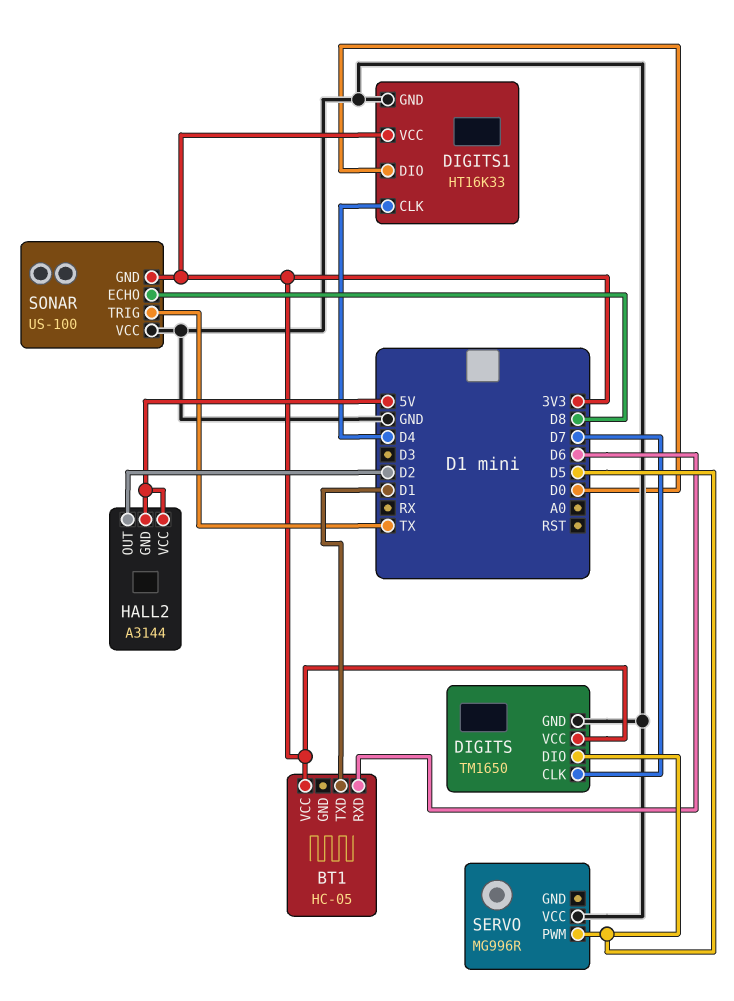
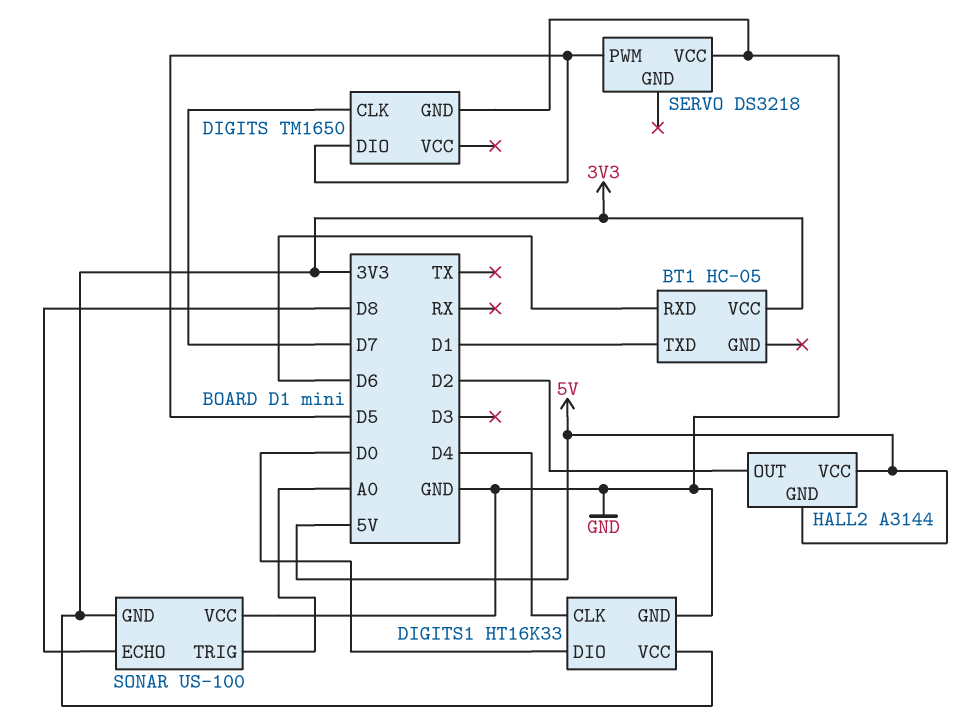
DIGITS pin VCC: 3V3 -> none
SERVO: MG996R -> DS3218
SONAR pin TRIG: TX -> A0

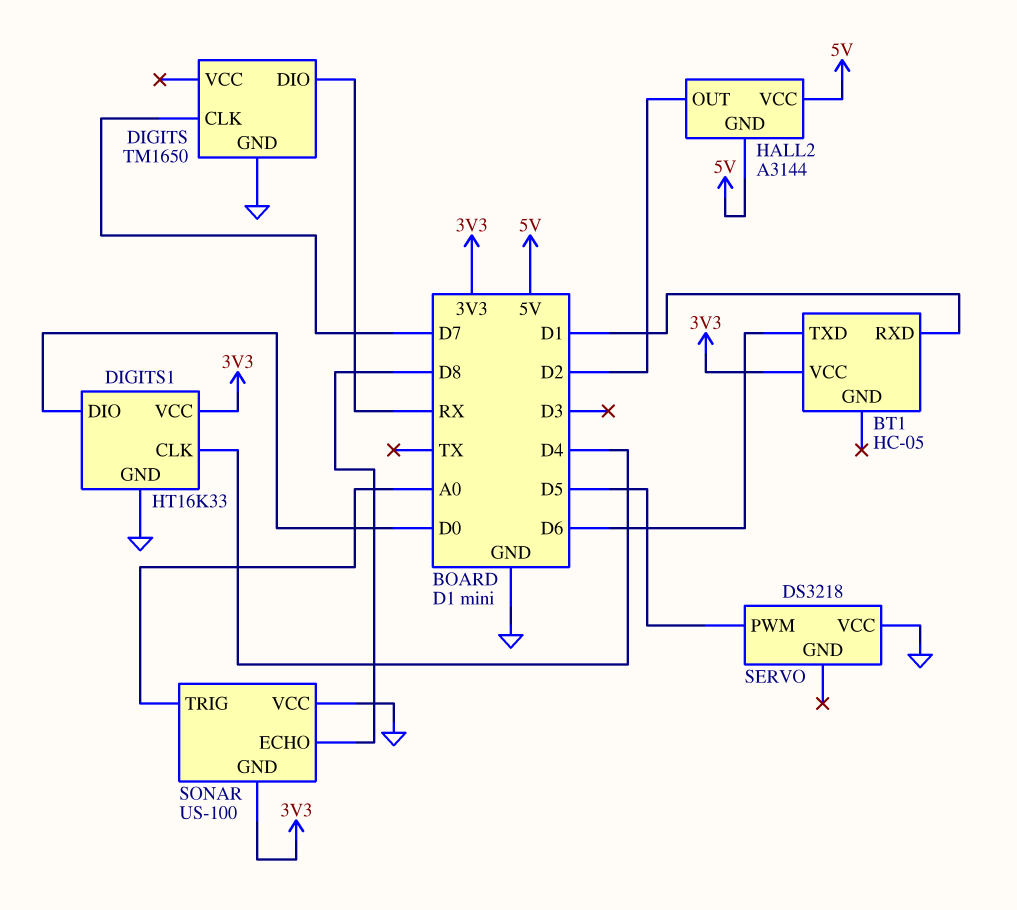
BT1 pin RXD: D6 -> D1
BT1 pin TXD: D1 -> D6
DIGITS pin DIO: D5 -> RX

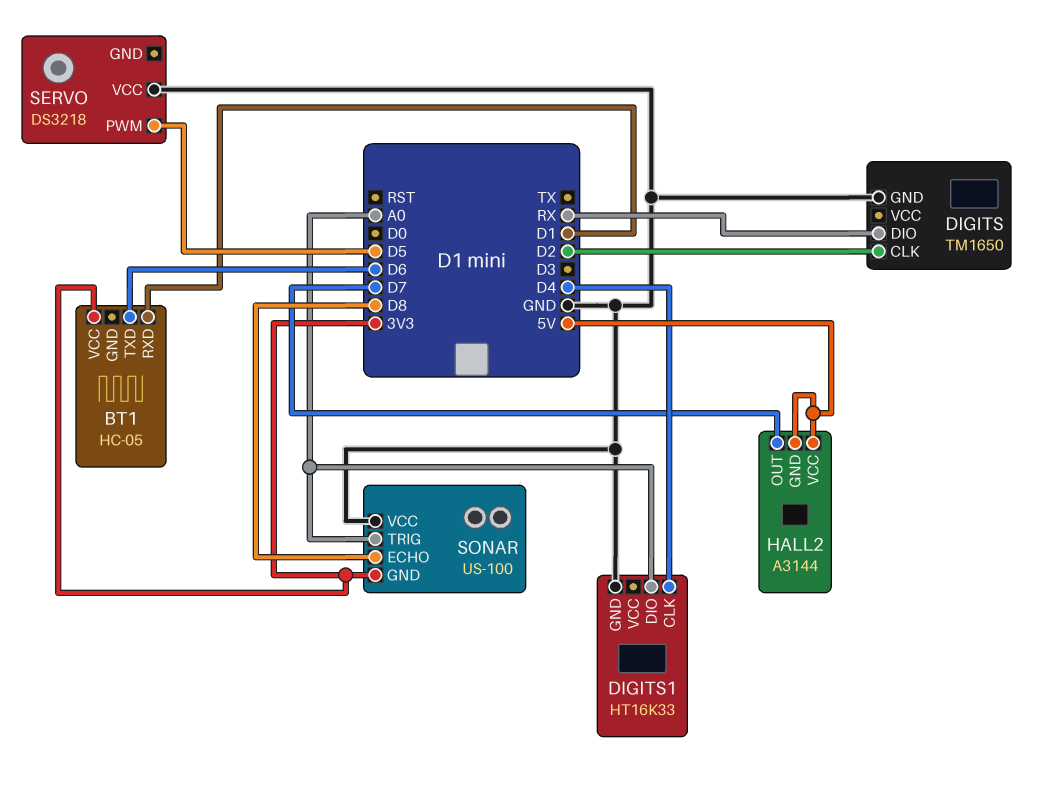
DIGITS pin CLK: D7 -> D2
DIGITS1 pin DIO: D0 -> A0
DIGITS1 pin VCC: 3V3 -> none
HALL2 pin OUT: D2 -> D7

